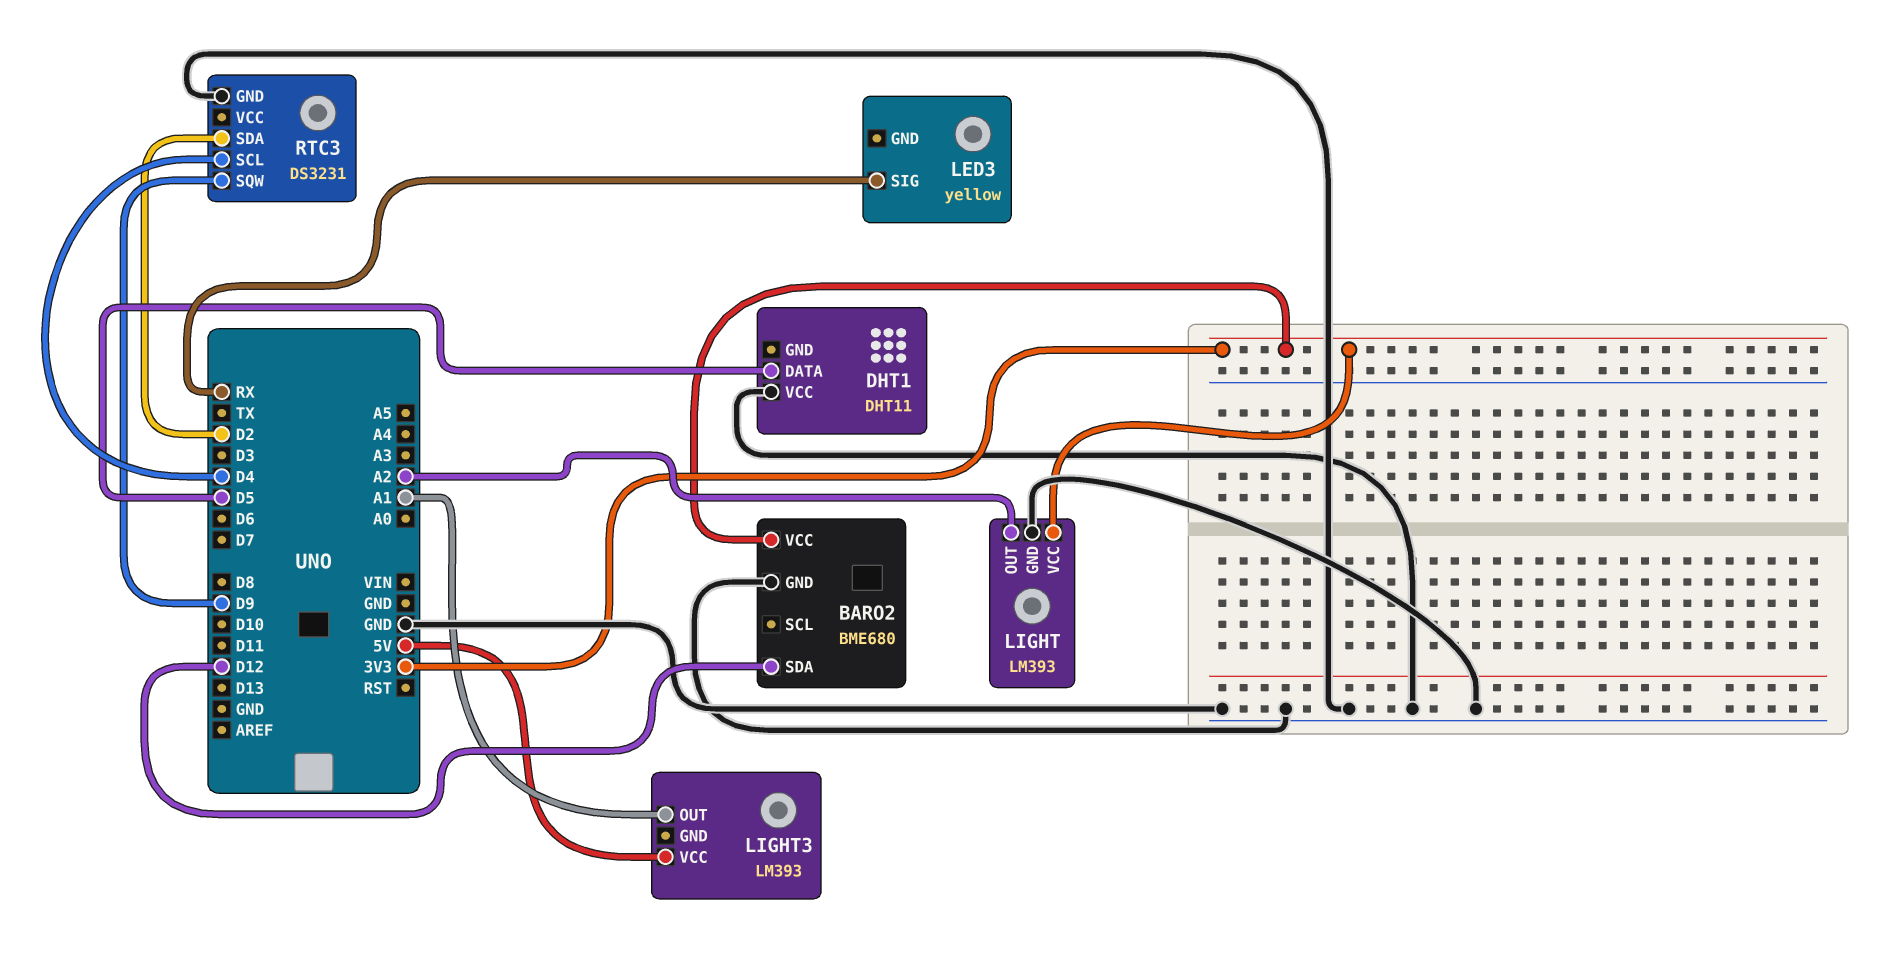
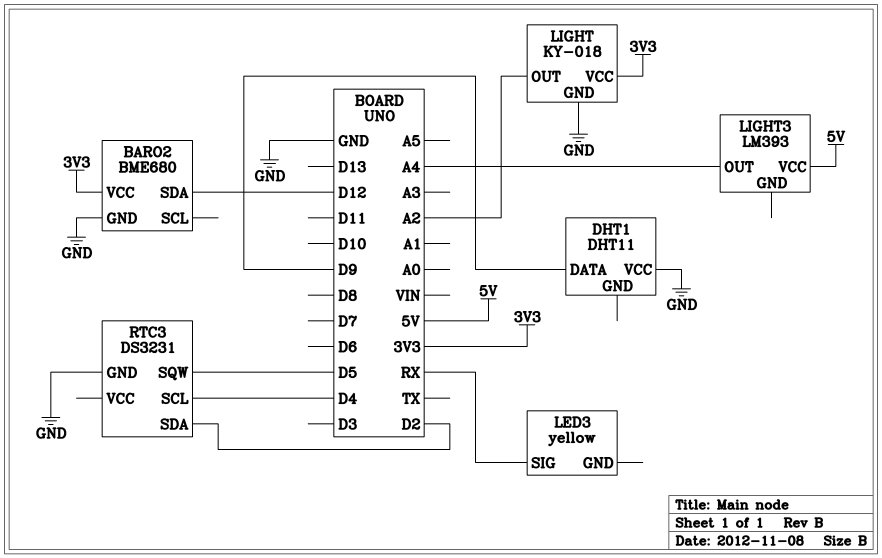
DHT1 pin DATA: D5 -> D9
LIGHT: LM393 -> KY-018
LIGHT3 pin OUT: A1 -> A4
RTC3 pin SQW: D9 -> D5

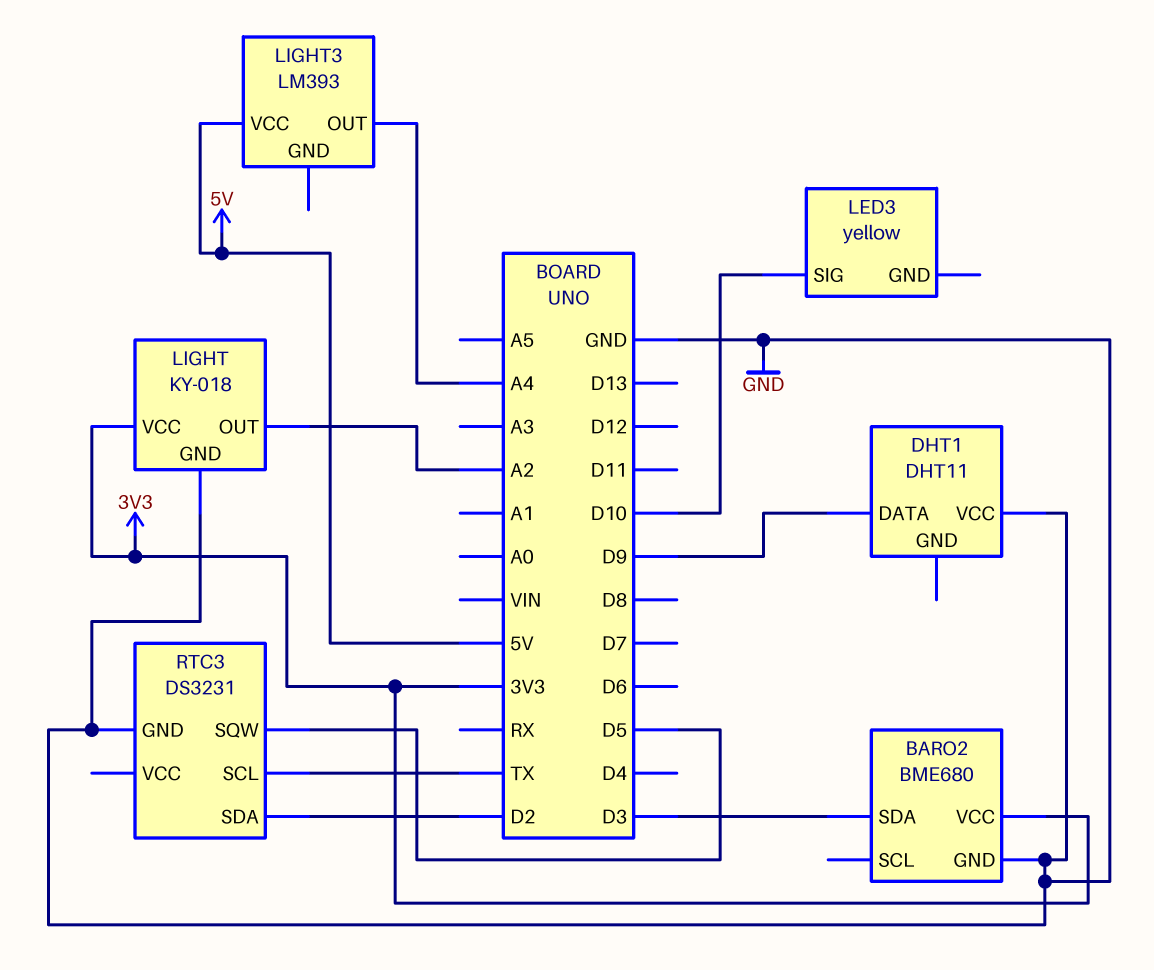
BARO2 pin SDA: D12 -> D3
LED3 pin SIG: RX -> D10
RTC3 pin SCL: D4 -> TX

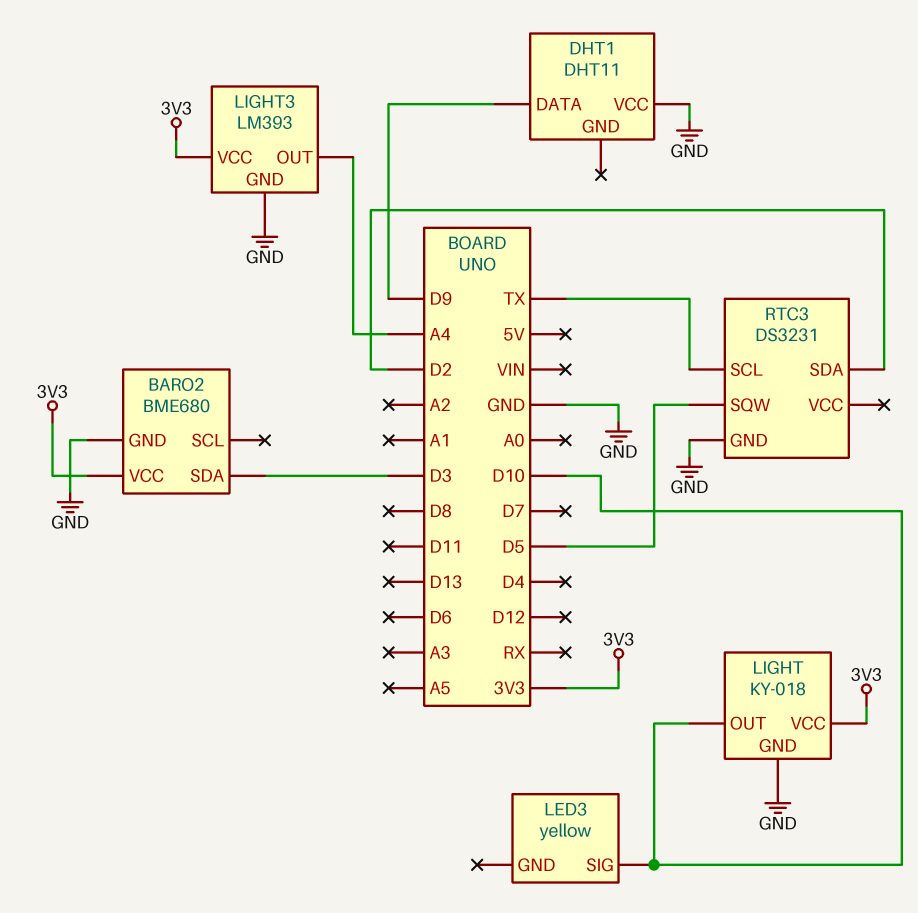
LIGHT pin OUT: A2 -> D10
LIGHT3 pin GND: none -> GND
LIGHT3 pin VCC: 5V -> 3V3

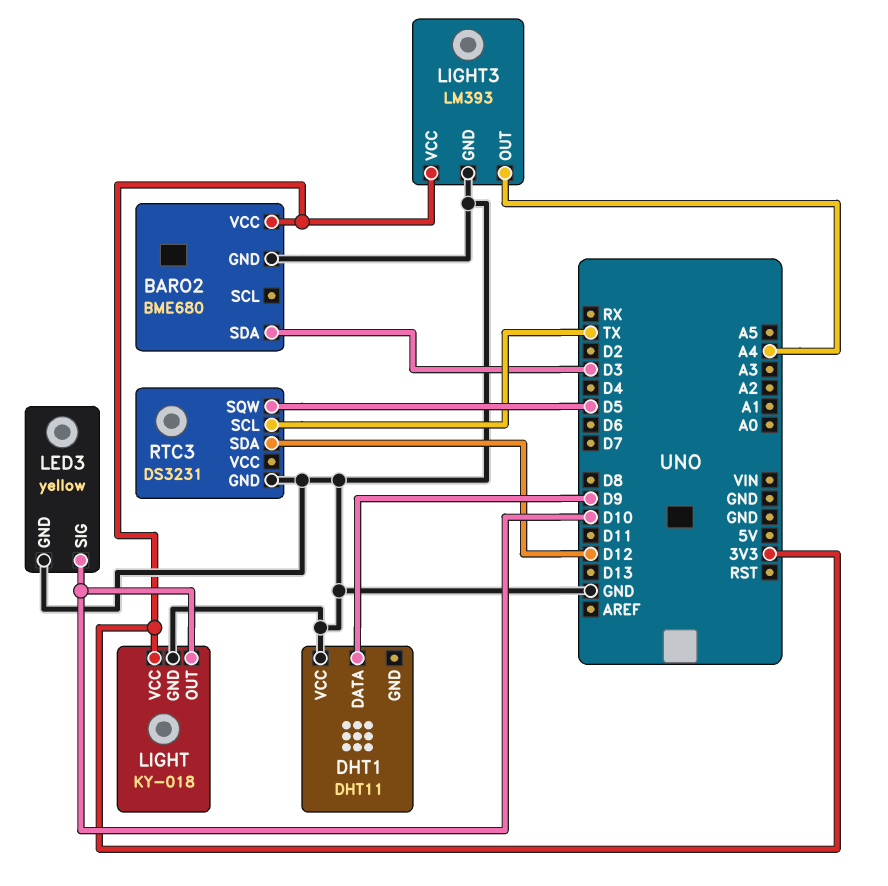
LED3 pin GND: none -> GND
RTC3 pin SDA: D2 -> D12

